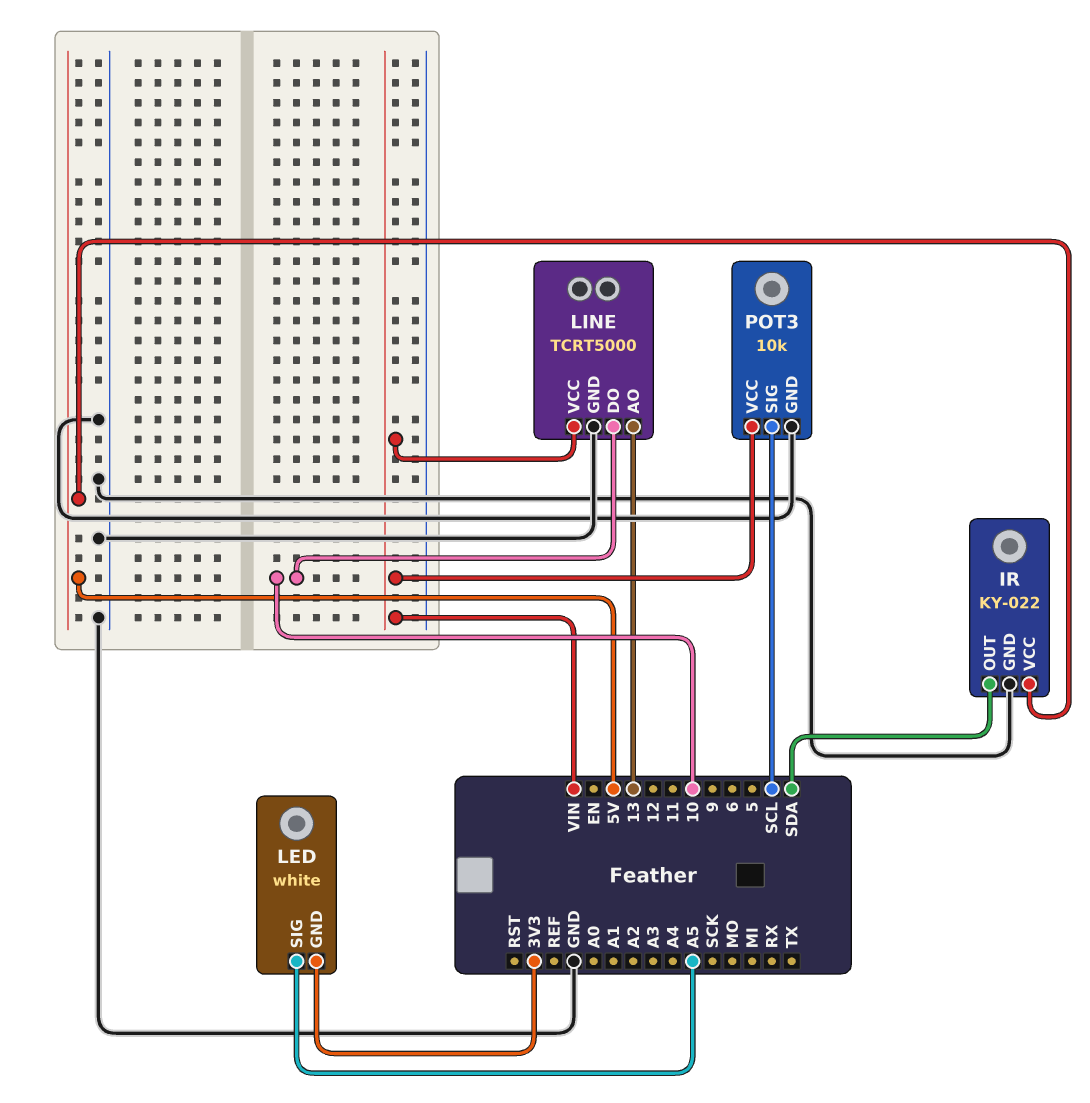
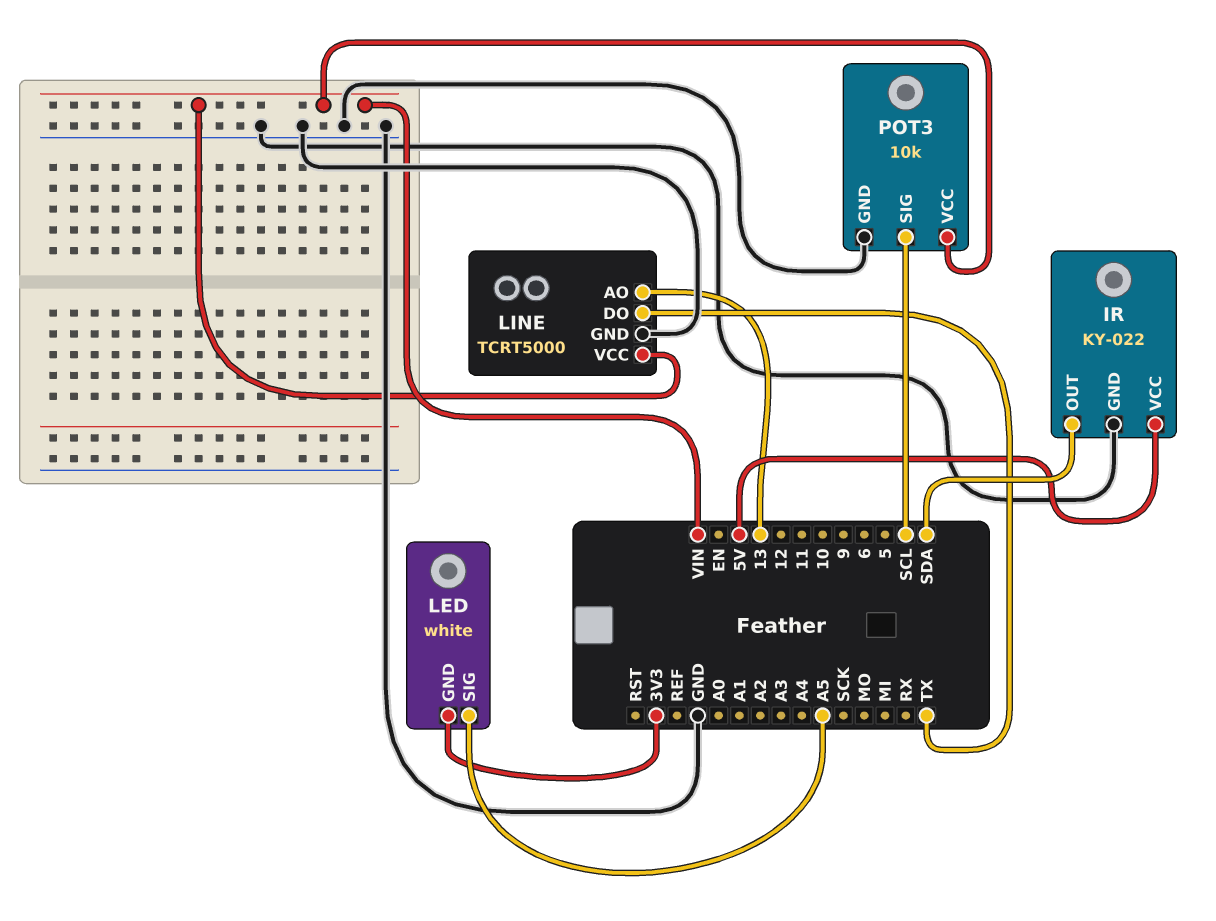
LINE pin DO: 10 -> TX

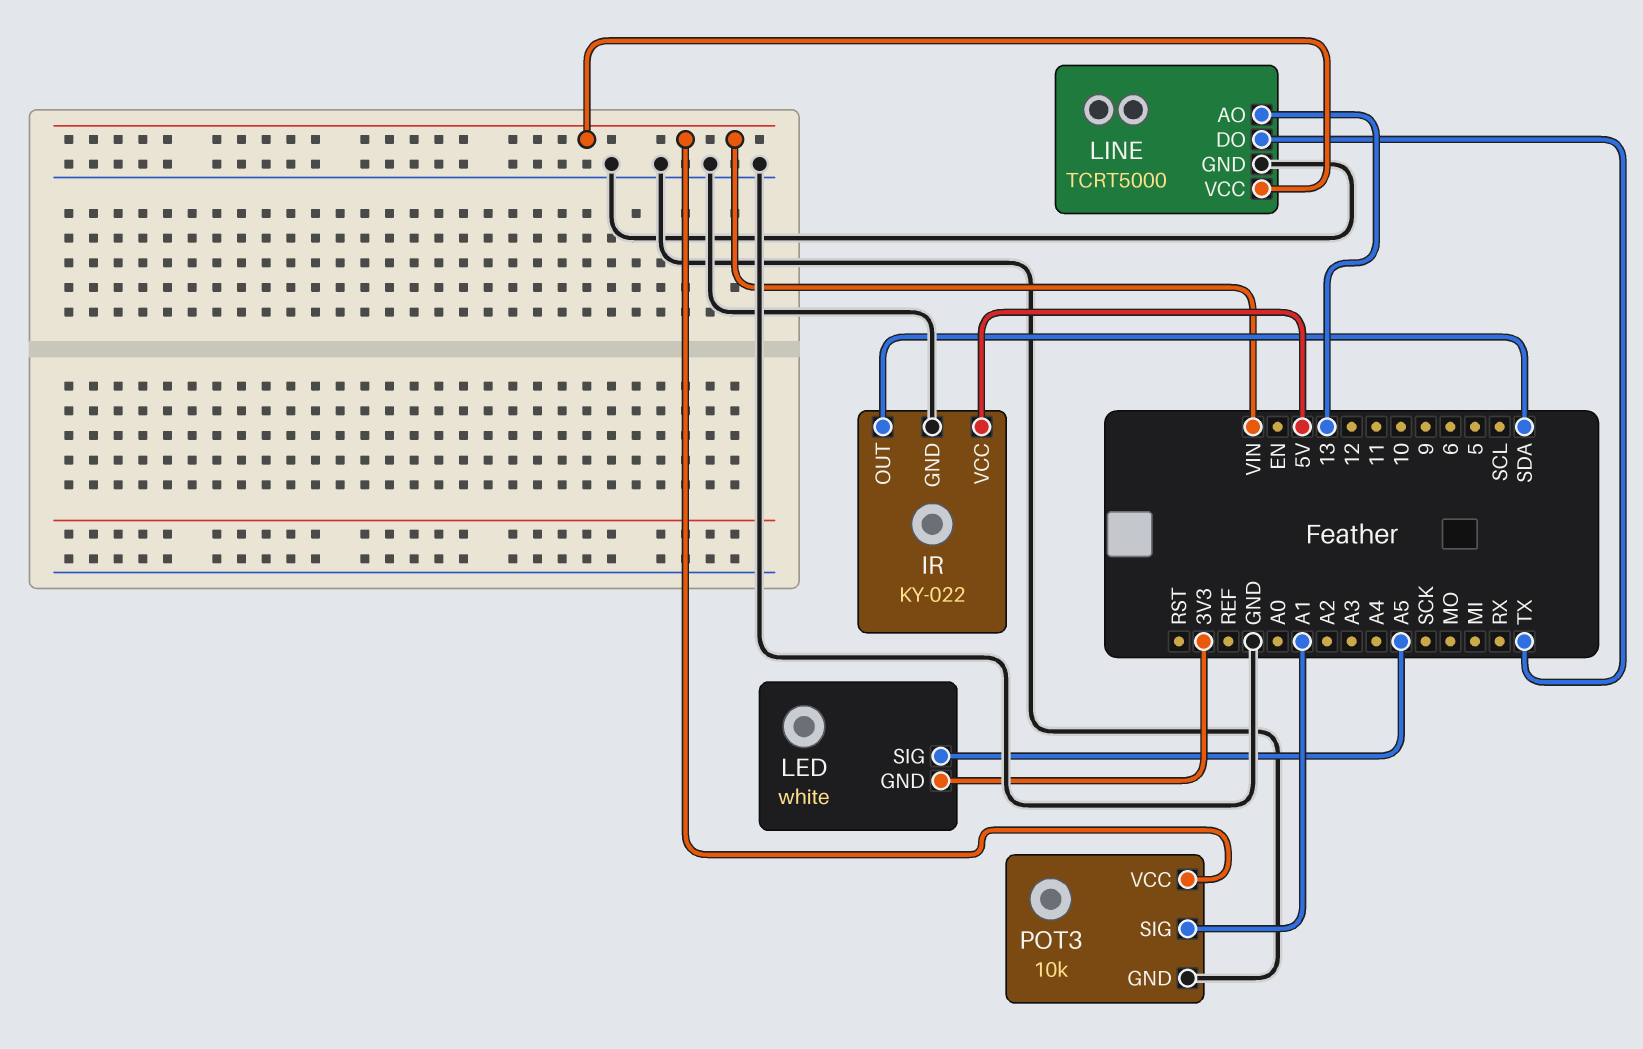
POT3 pin SIG: SCL -> A1

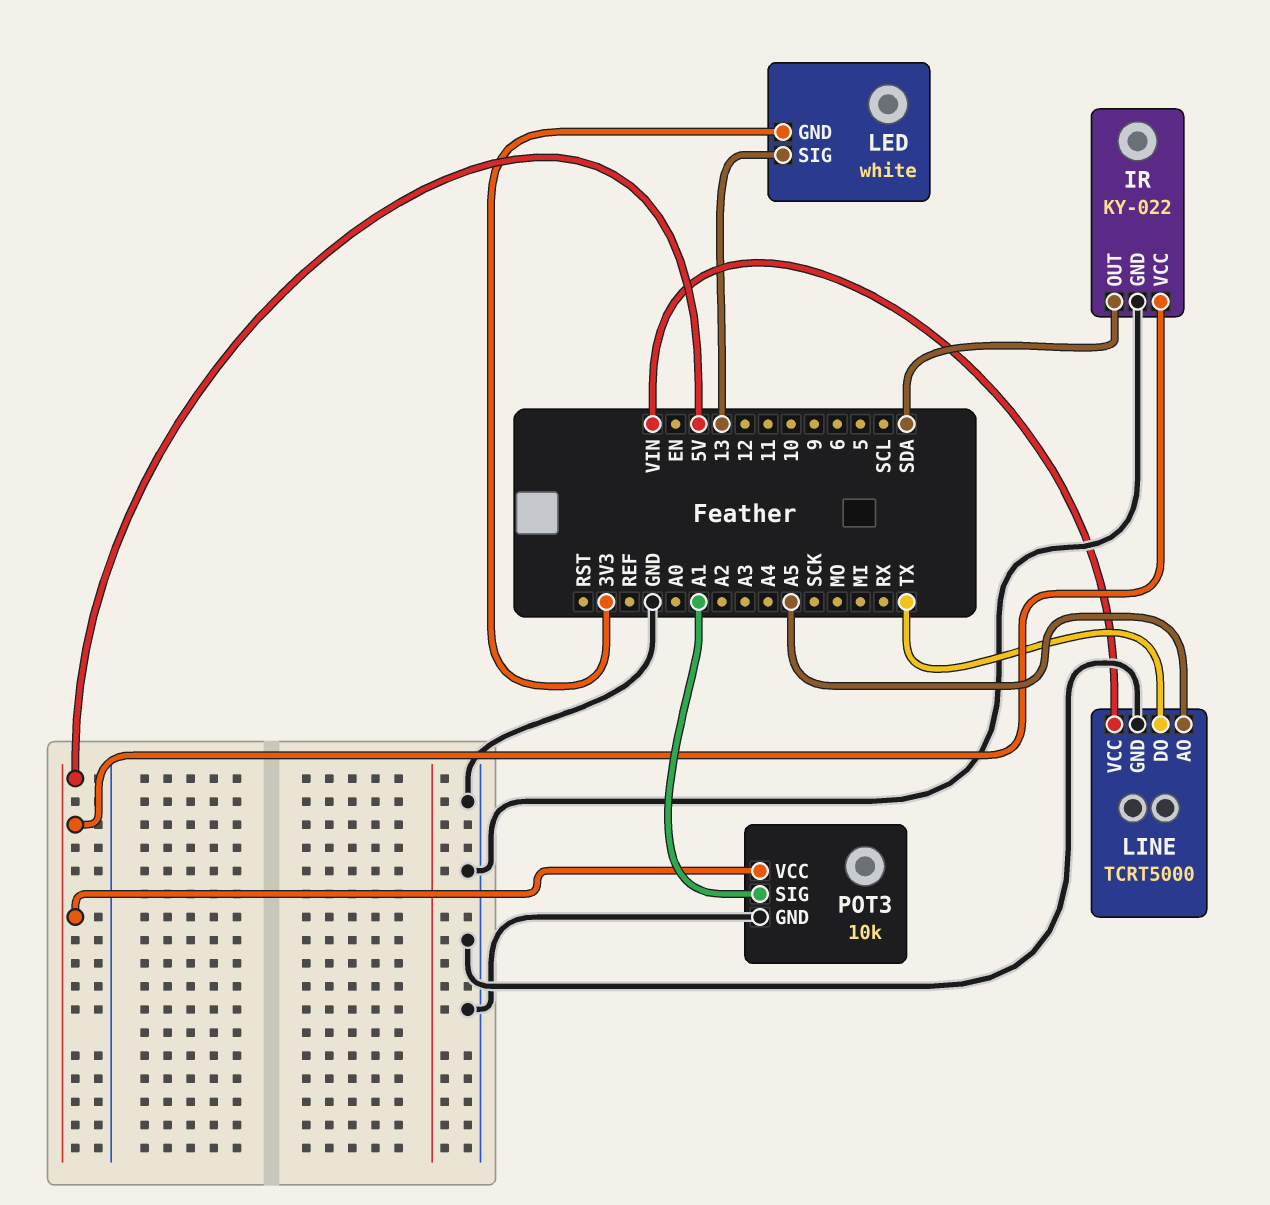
LED pin SIG: A5 -> 13
LINE pin AO: 13 -> A5
POT3 pin VCC: VIN -> 5V

